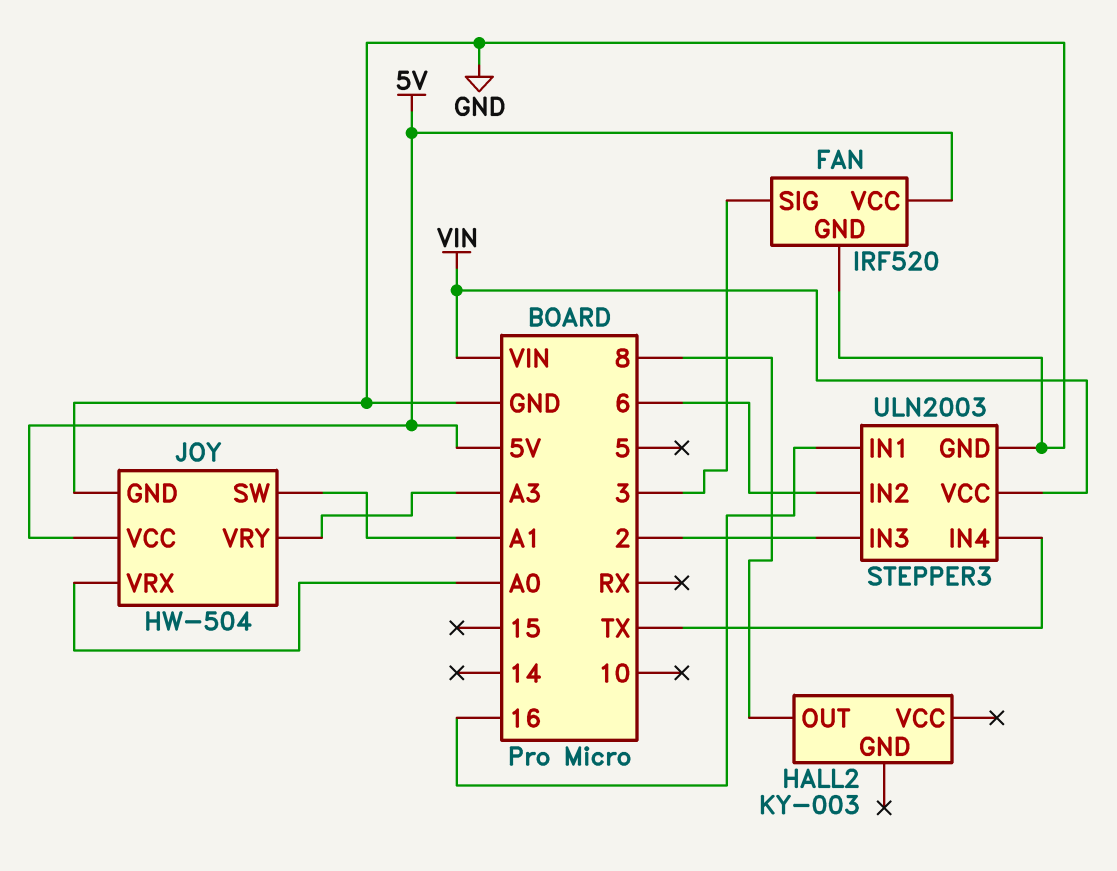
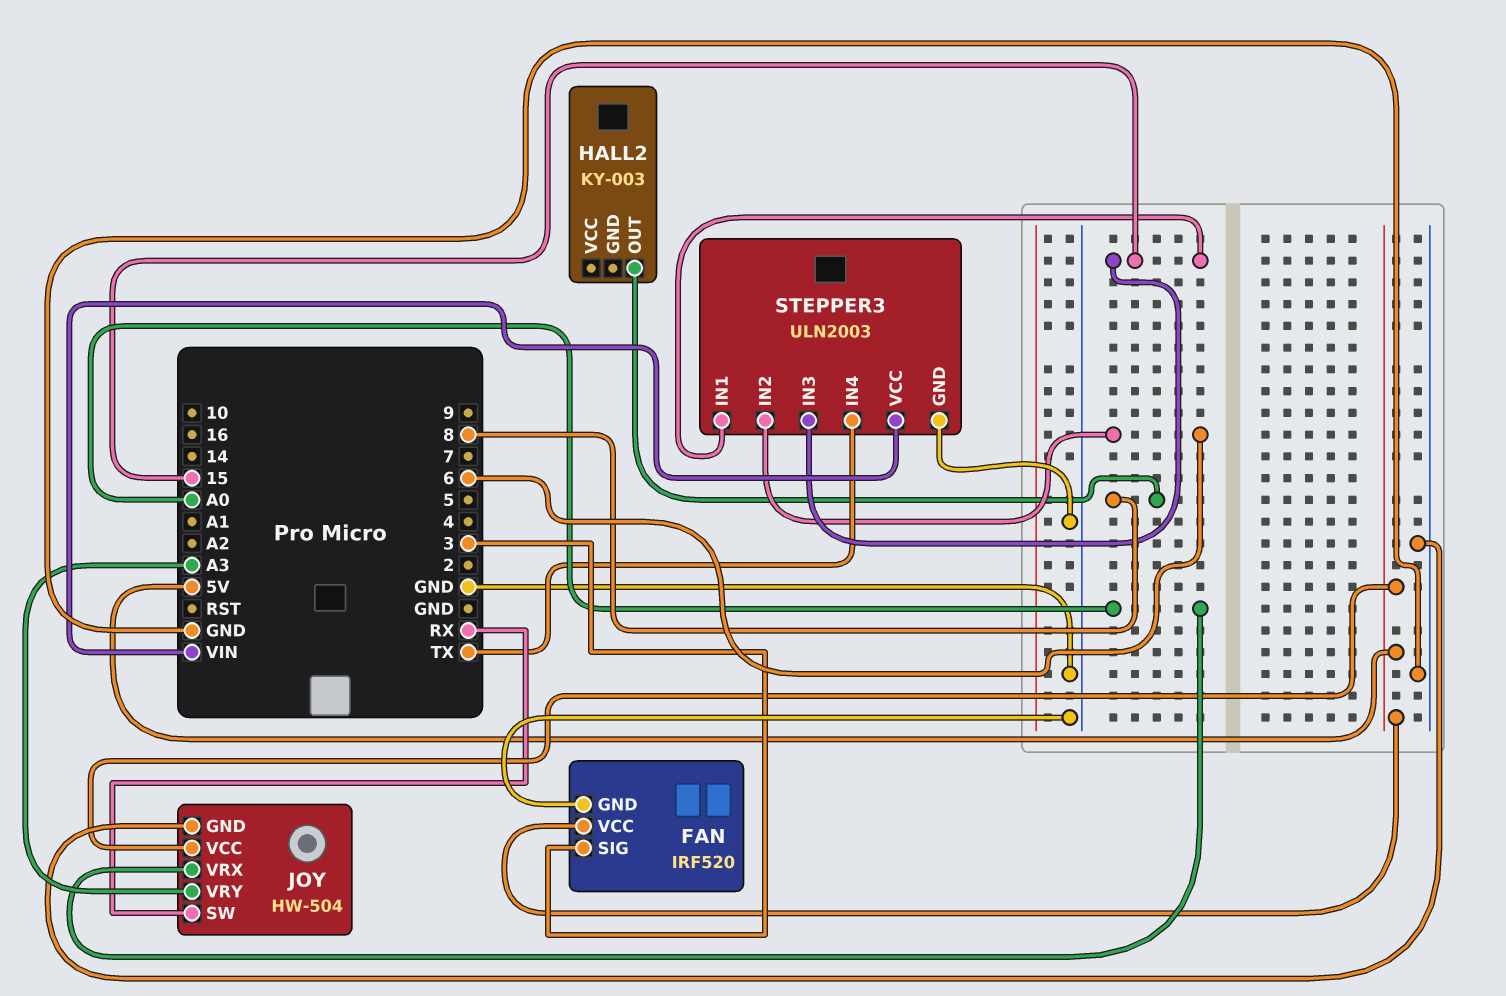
JOY pin SW: A1 -> RX
STEPPER3 pin IN1: 16 -> 15
STEPPER3 pin IN3: 2 -> 15

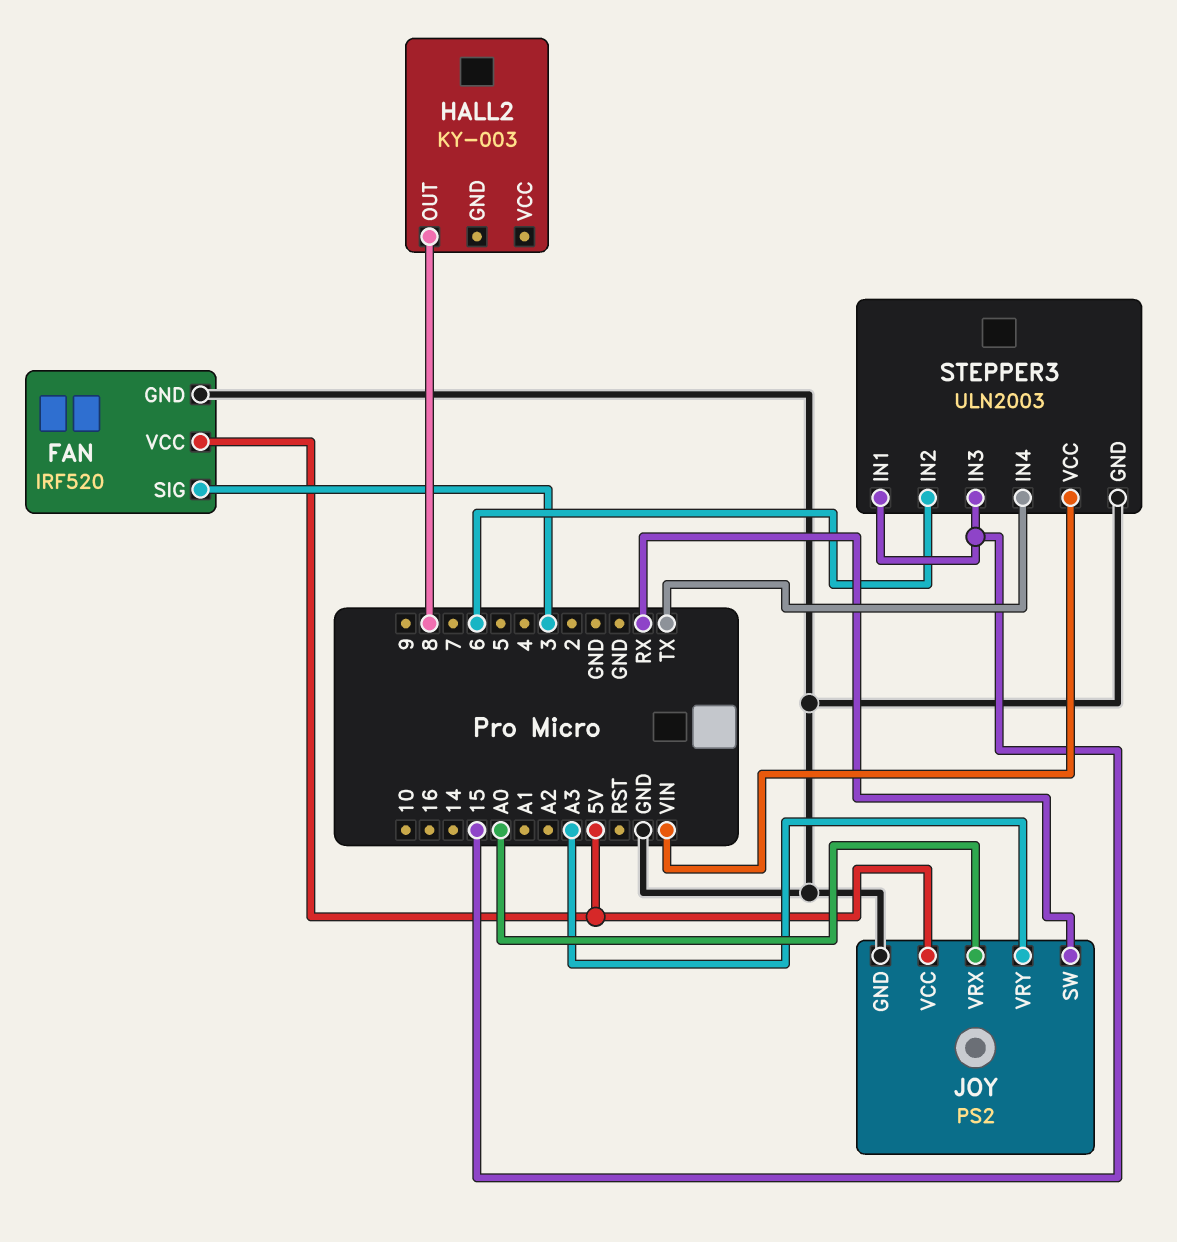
JOY: HW-504 -> PS2

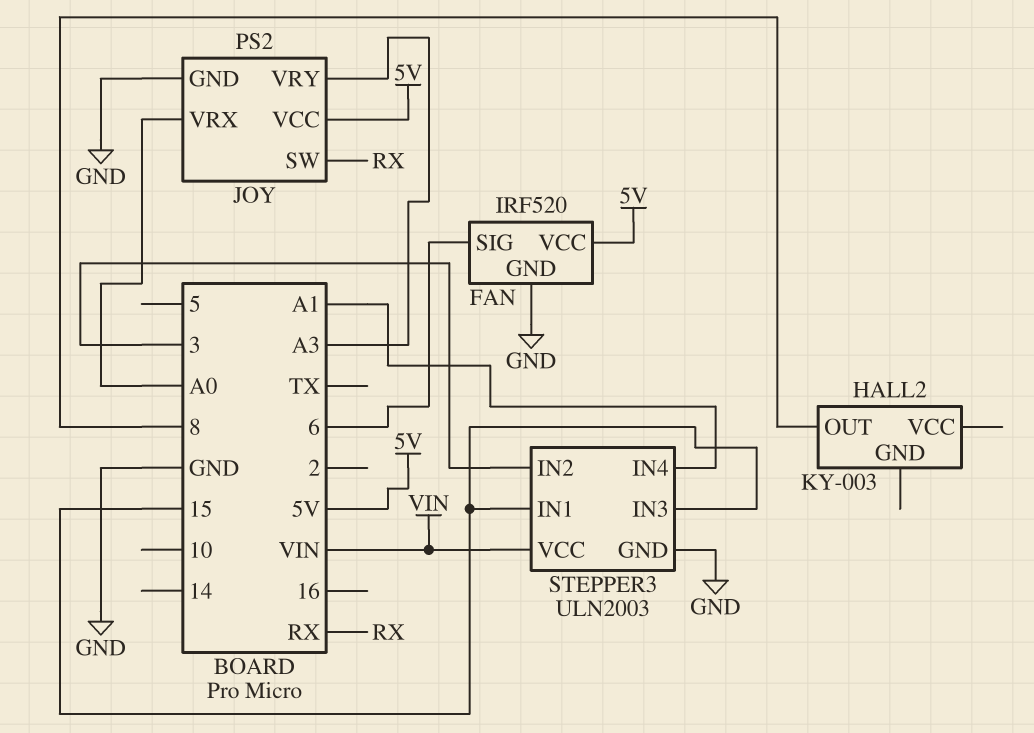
FAN pin SIG: 3 -> 6
STEPPER3 pin IN2: 6 -> 3
STEPPER3 pin IN4: TX -> A1

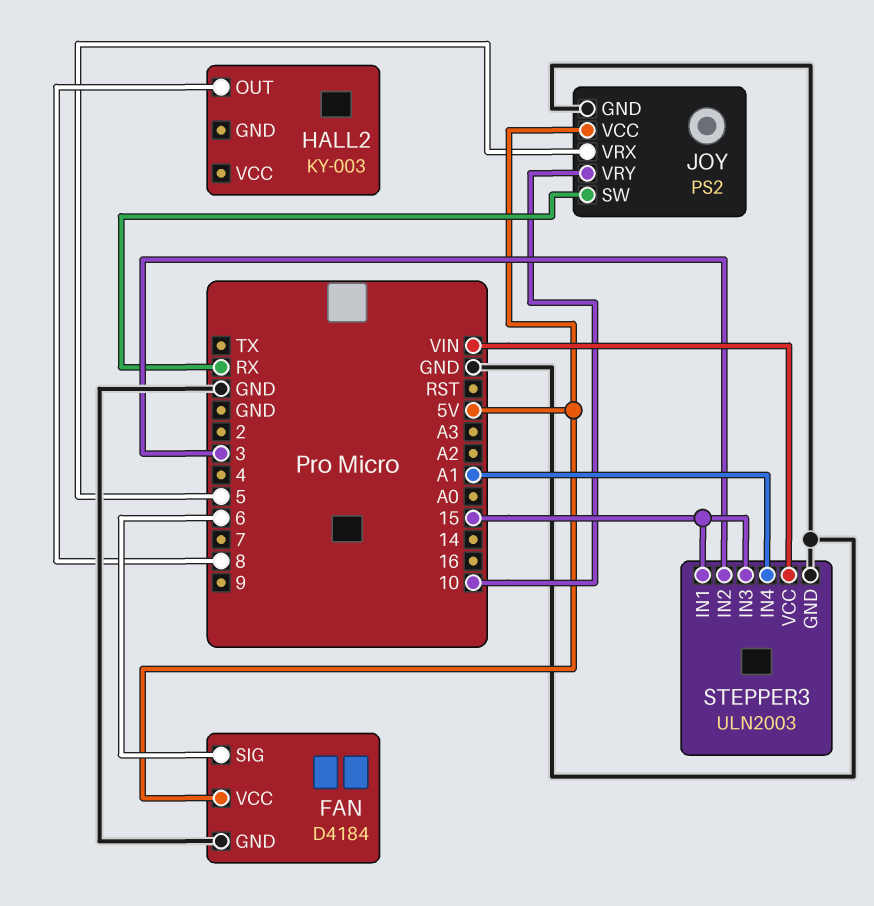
FAN: IRF520 -> D4184
JOY pin VRX: A0 -> 5
JOY pin VRY: A3 -> 10

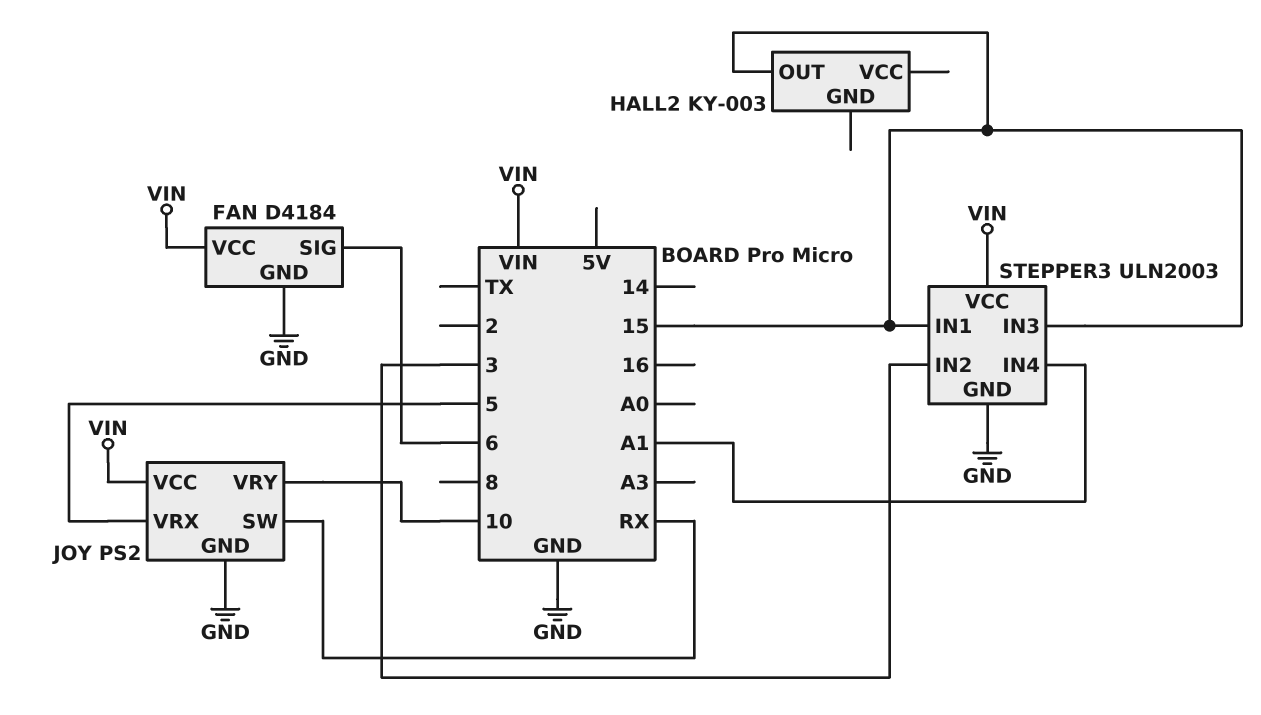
FAN pin VCC: 5V -> VIN
HALL2 pin OUT: 8 -> 15
JOY pin VCC: 5V -> VIN

